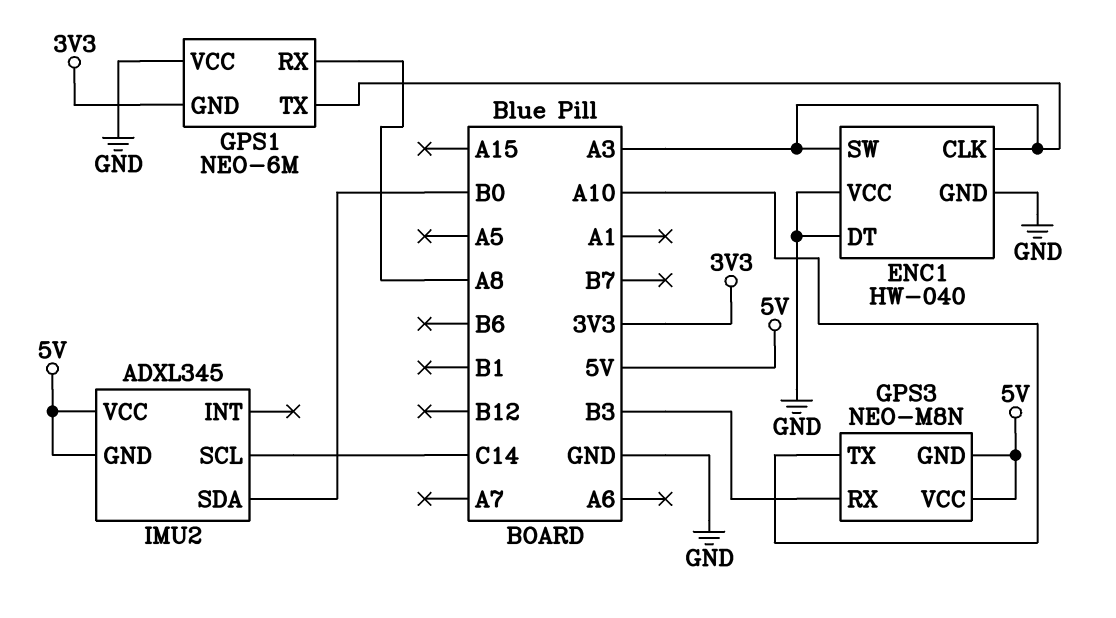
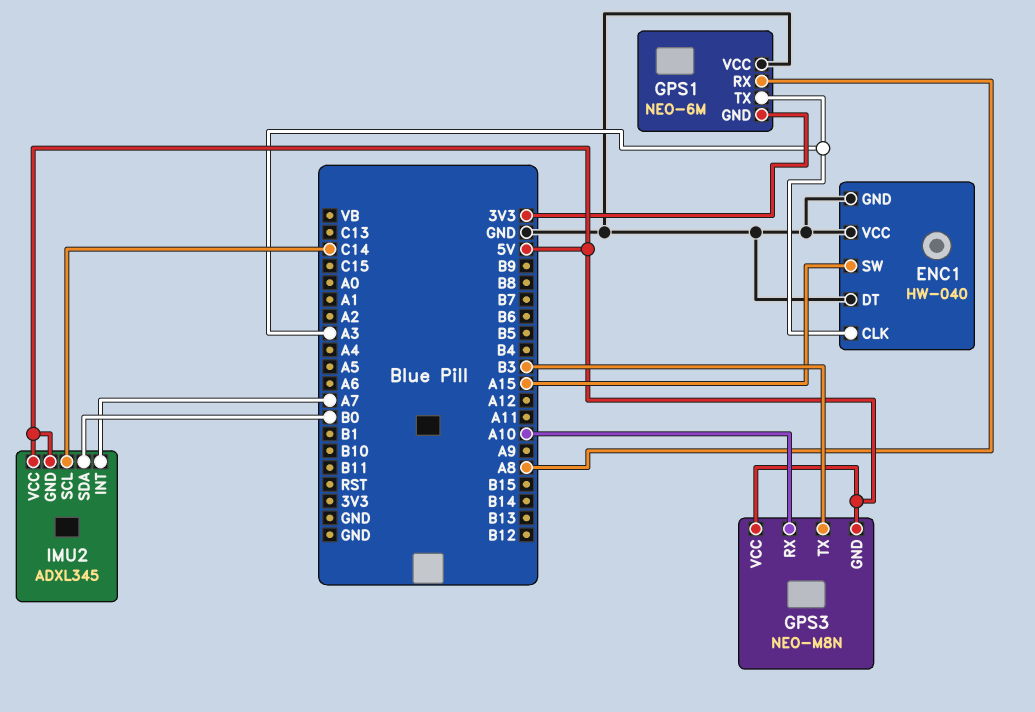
ENC1 pin SW: A3 -> A15
GPS3 pin RX: B3 -> A10
GPS3 pin TX: A10 -> B3
IMU2 pin INT: none -> A7

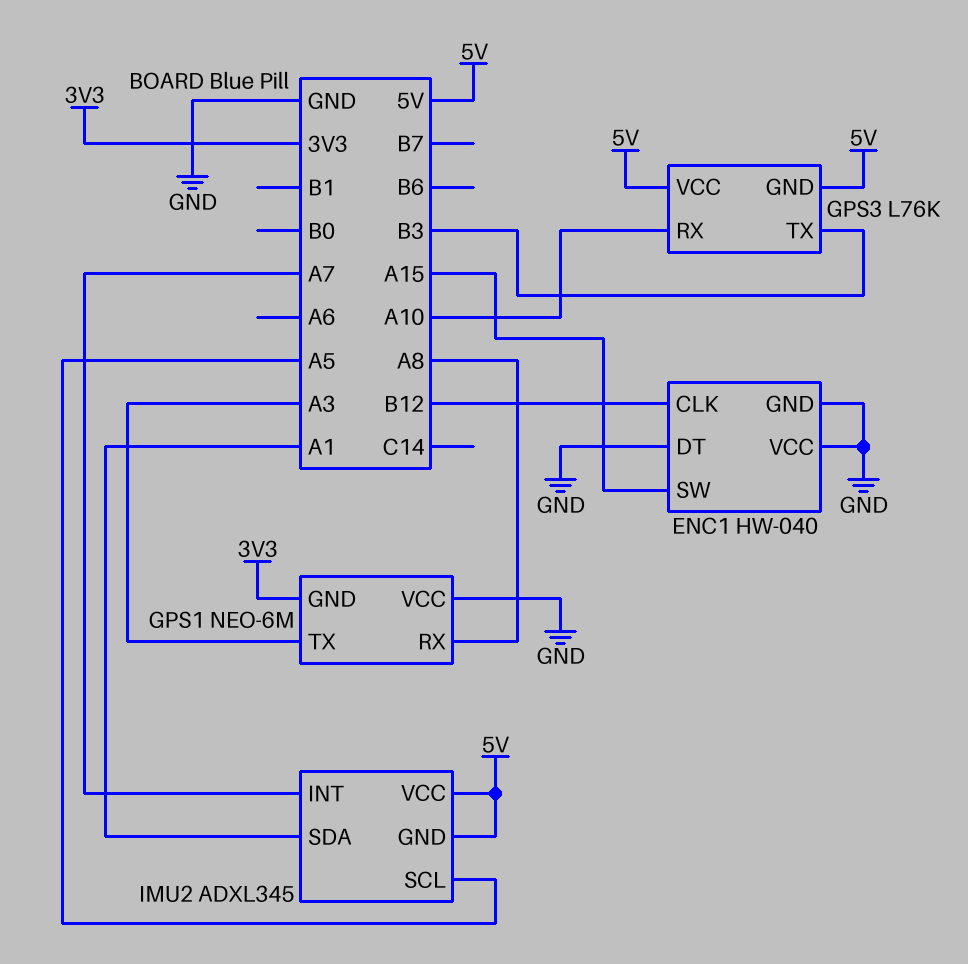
ENC1 pin CLK: A3 -> B12
GPS3: NEO-M8N -> L76K
IMU2 pin SCL: C14 -> A5
IMU2 pin SDA: B0 -> A1

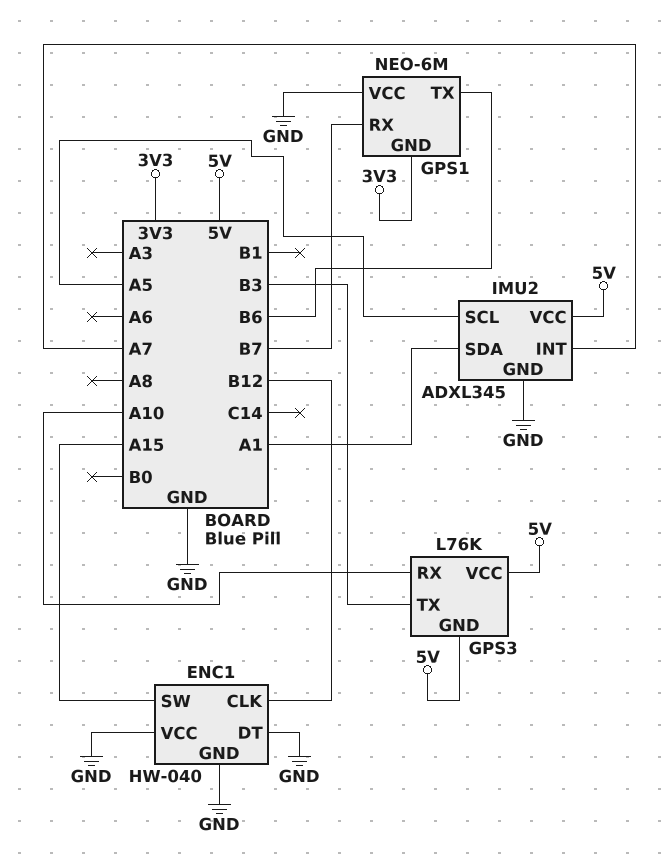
GPS1 pin RX: A8 -> B7
GPS1 pin TX: A3 -> B6
IMU2 pin GND: 5V -> GND

